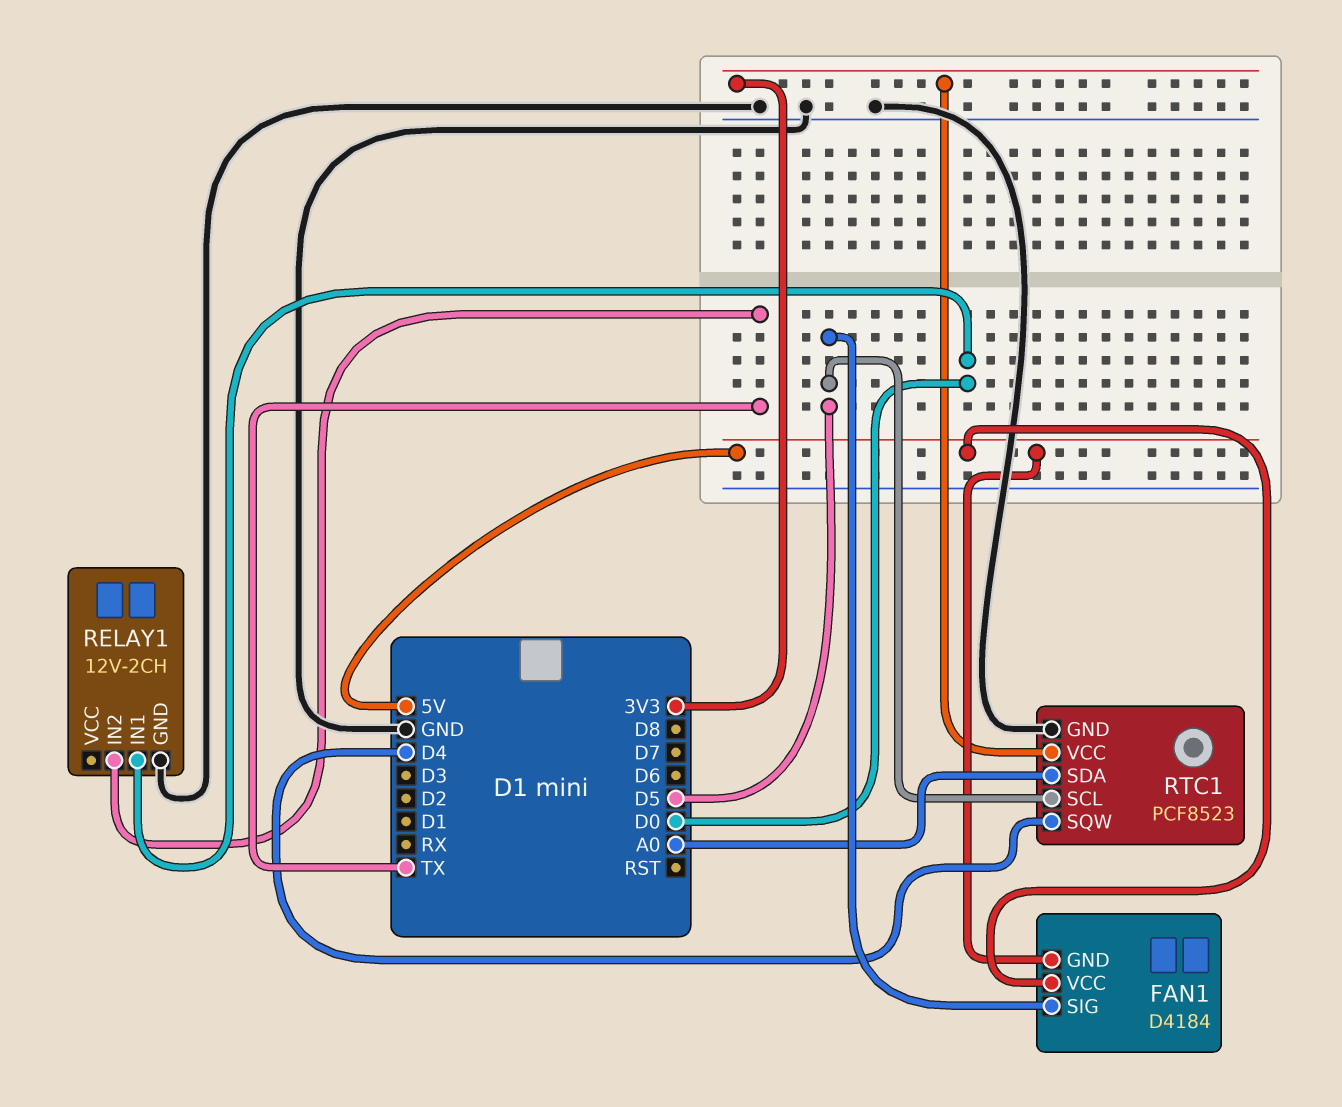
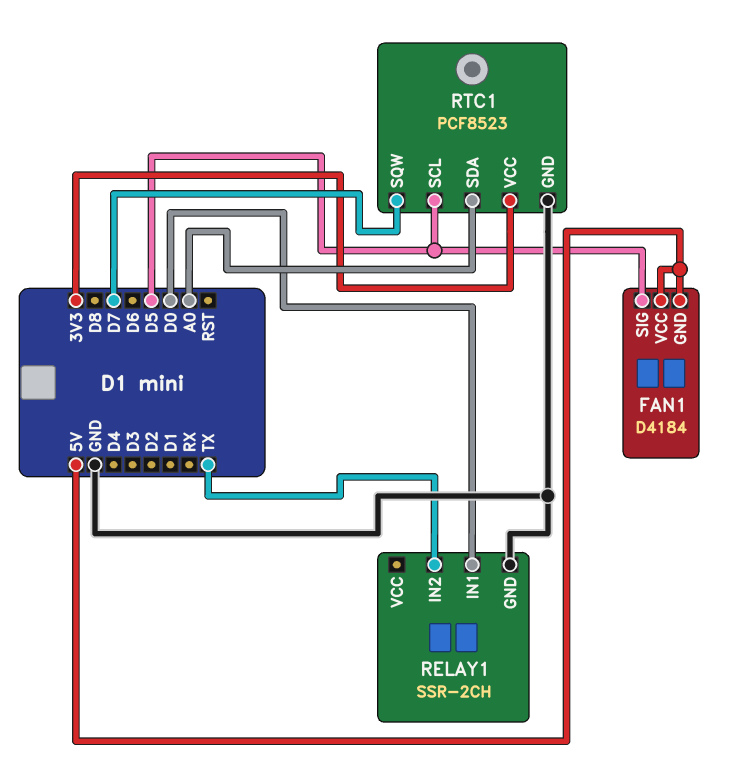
RELAY1: 12V-2CH -> SSR-2CH
RTC1 pin SQW: D4 -> D7

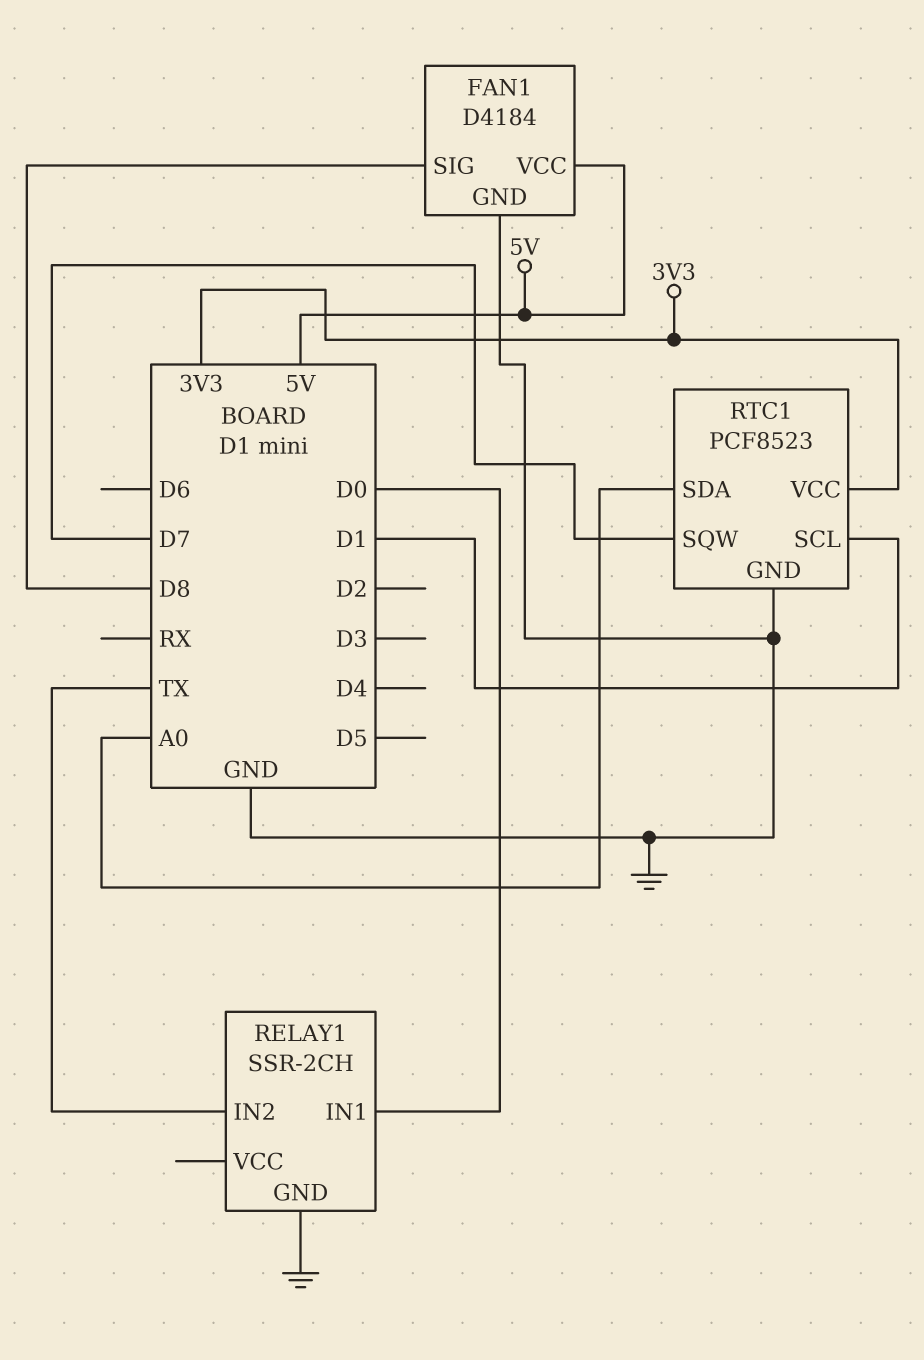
FAN1 pin GND: 5V -> GND
FAN1 pin SIG: D5 -> D8
RTC1 pin SCL: D5 -> D1

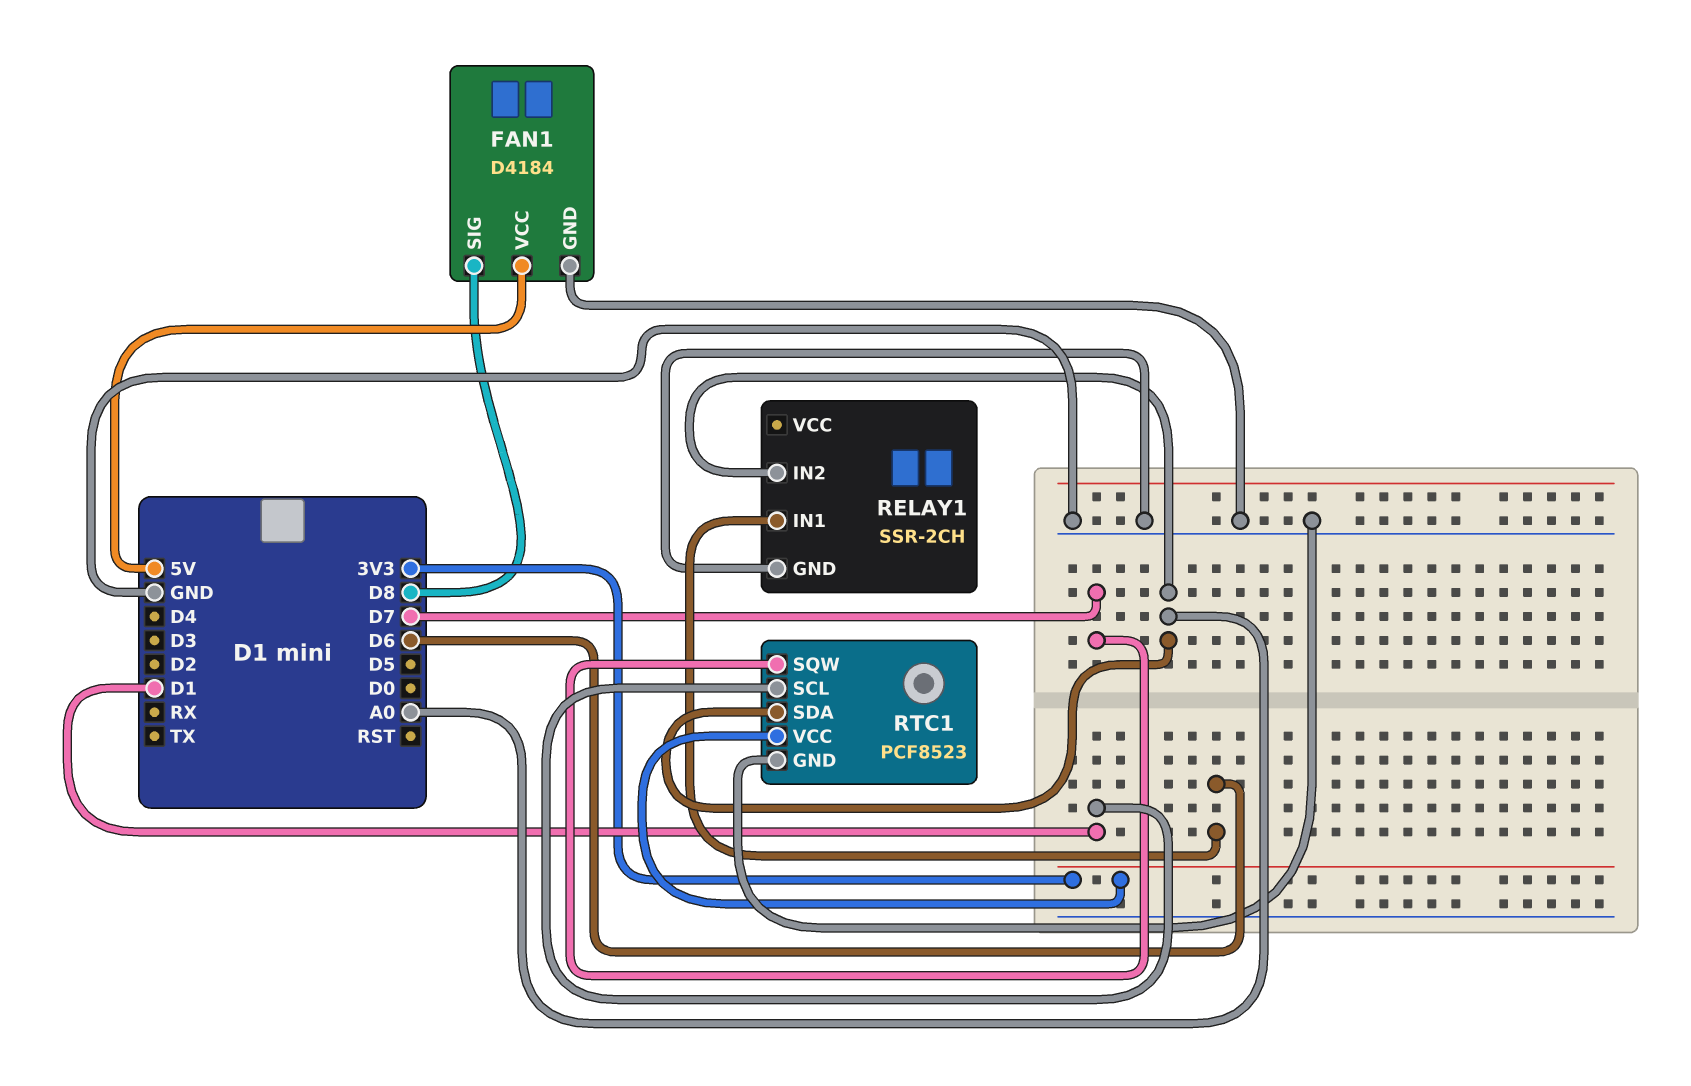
RELAY1 pin IN1: D0 -> D6
RELAY1 pin IN2: TX -> A0

